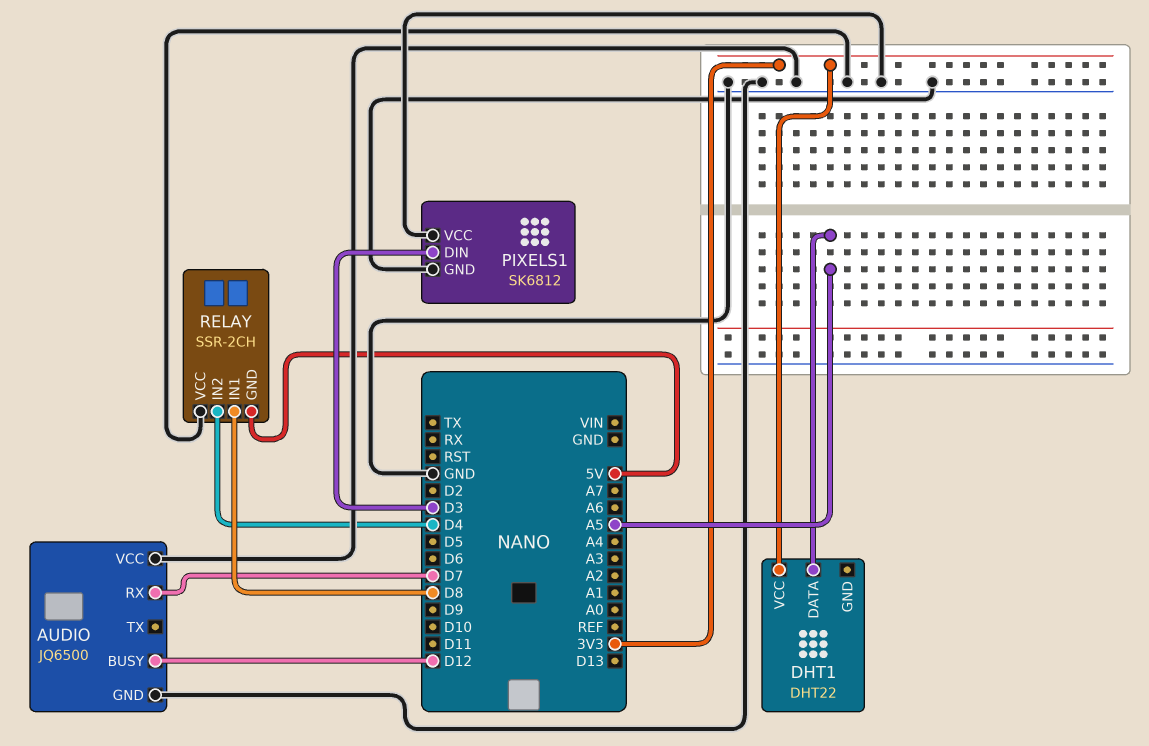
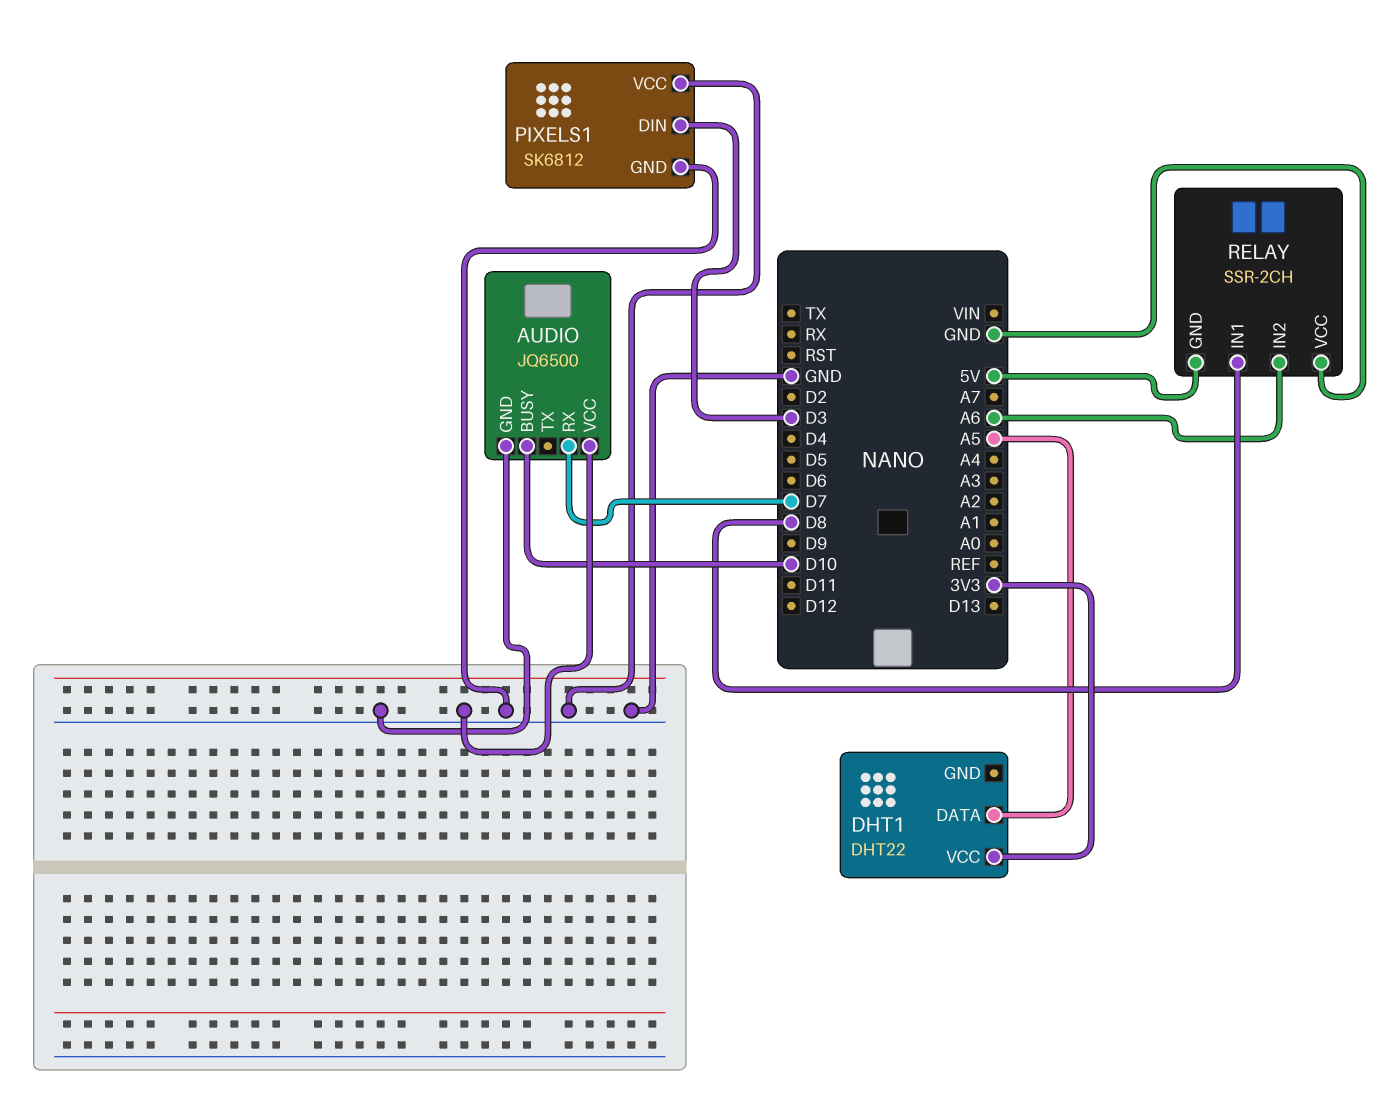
AUDIO pin BUSY: D12 -> D10
RELAY pin IN2: D4 -> A6

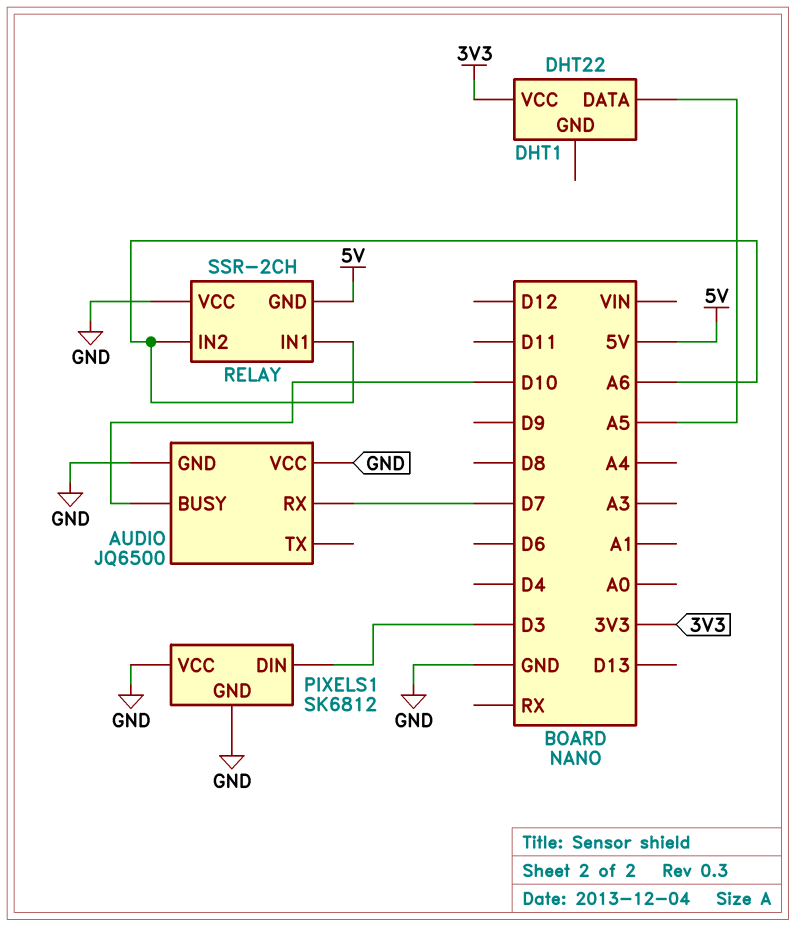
RELAY pin IN1: D8 -> A6

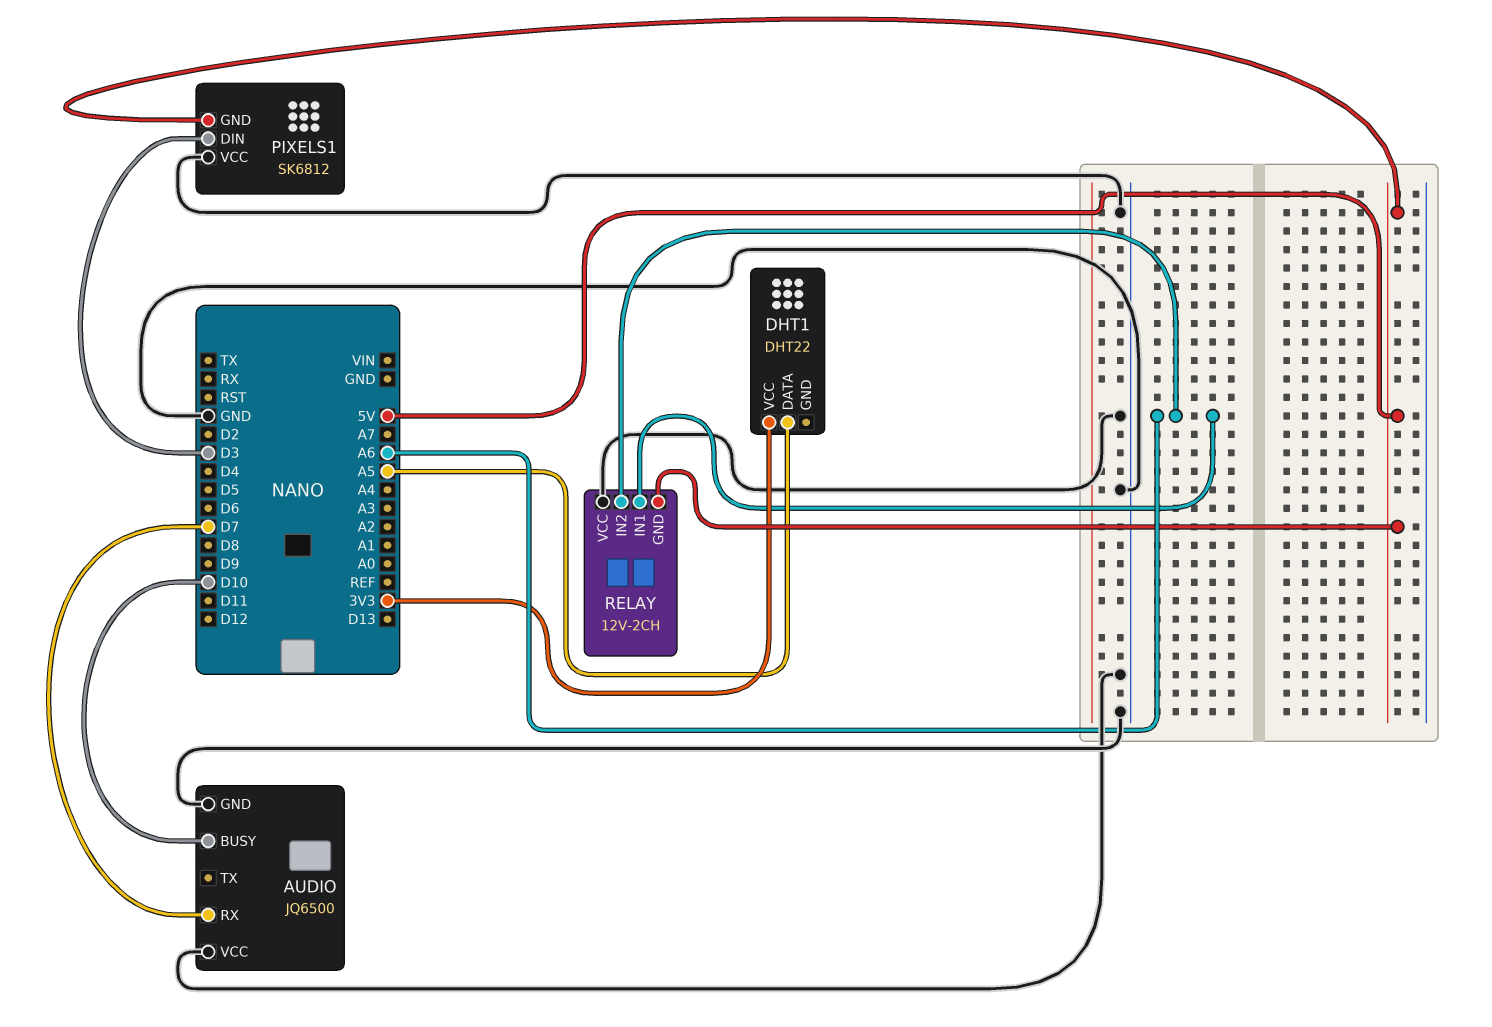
PIXELS1 pin GND: GND -> 5V
RELAY: SSR-2CH -> 12V-2CH

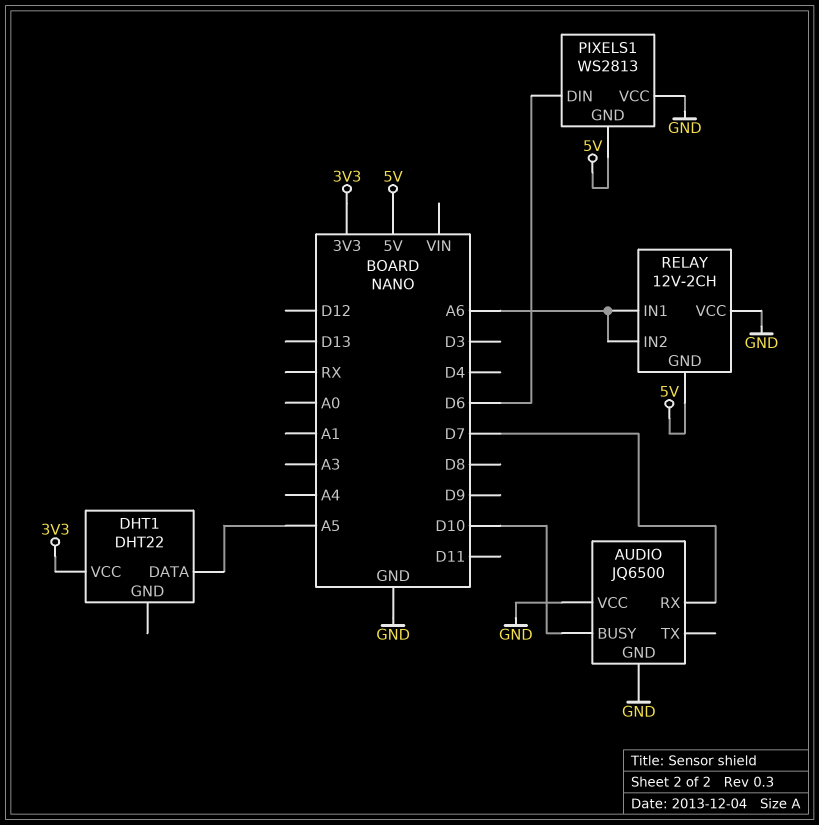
PIXELS1: SK6812 -> WS2813
PIXELS1 pin DIN: D3 -> D6

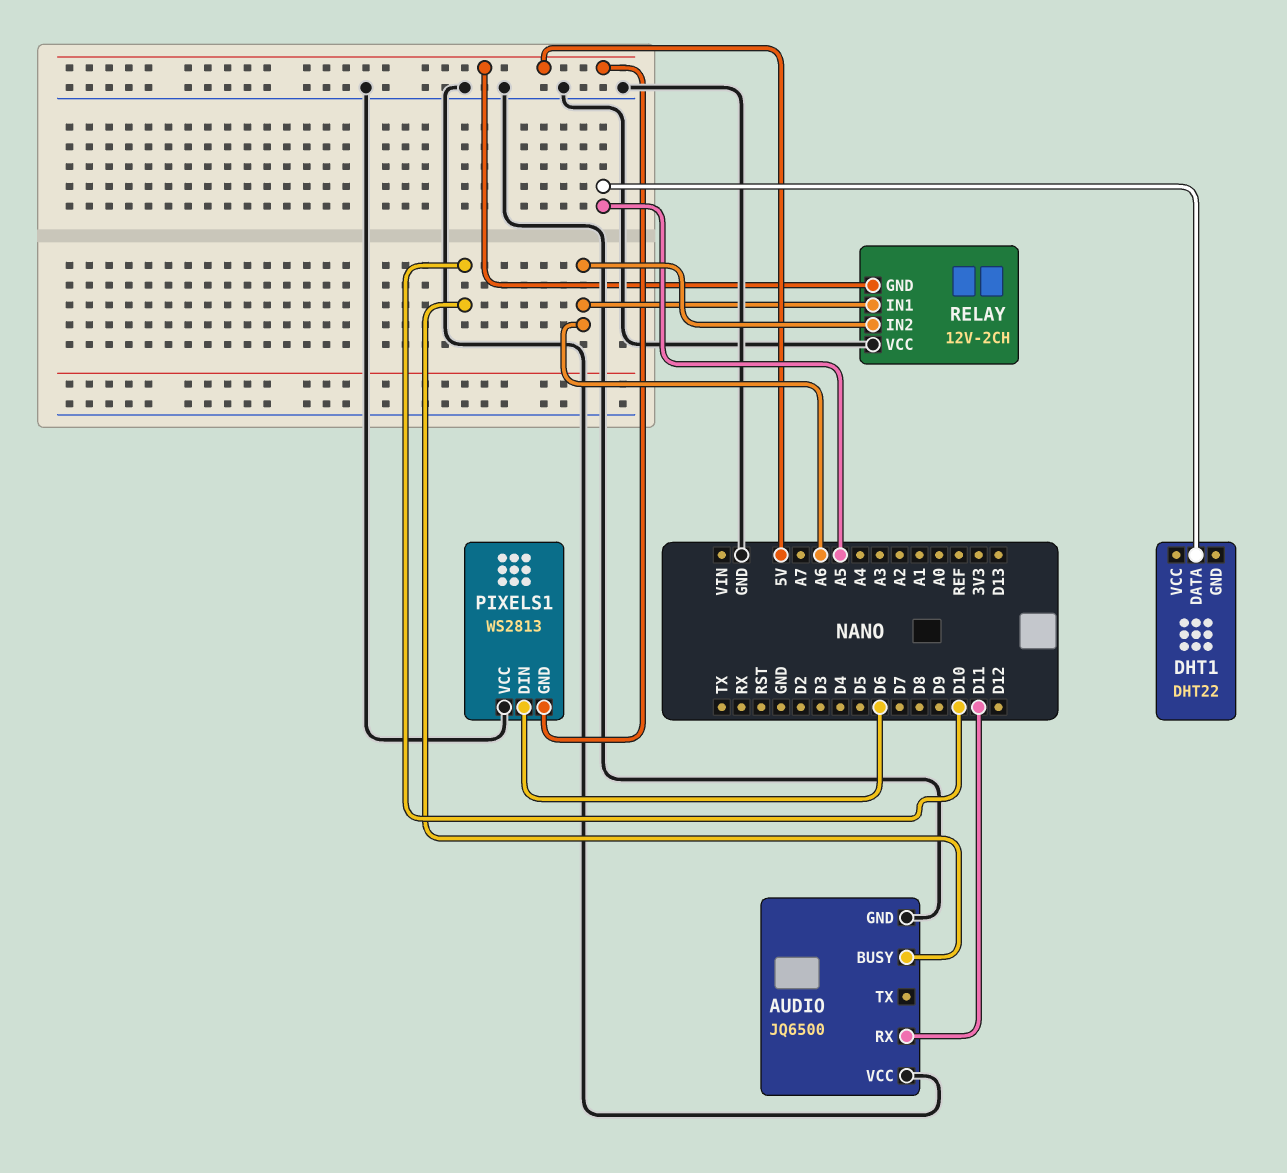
AUDIO pin RX: D7 -> D11
DHT1 pin VCC: 3V3 -> none

